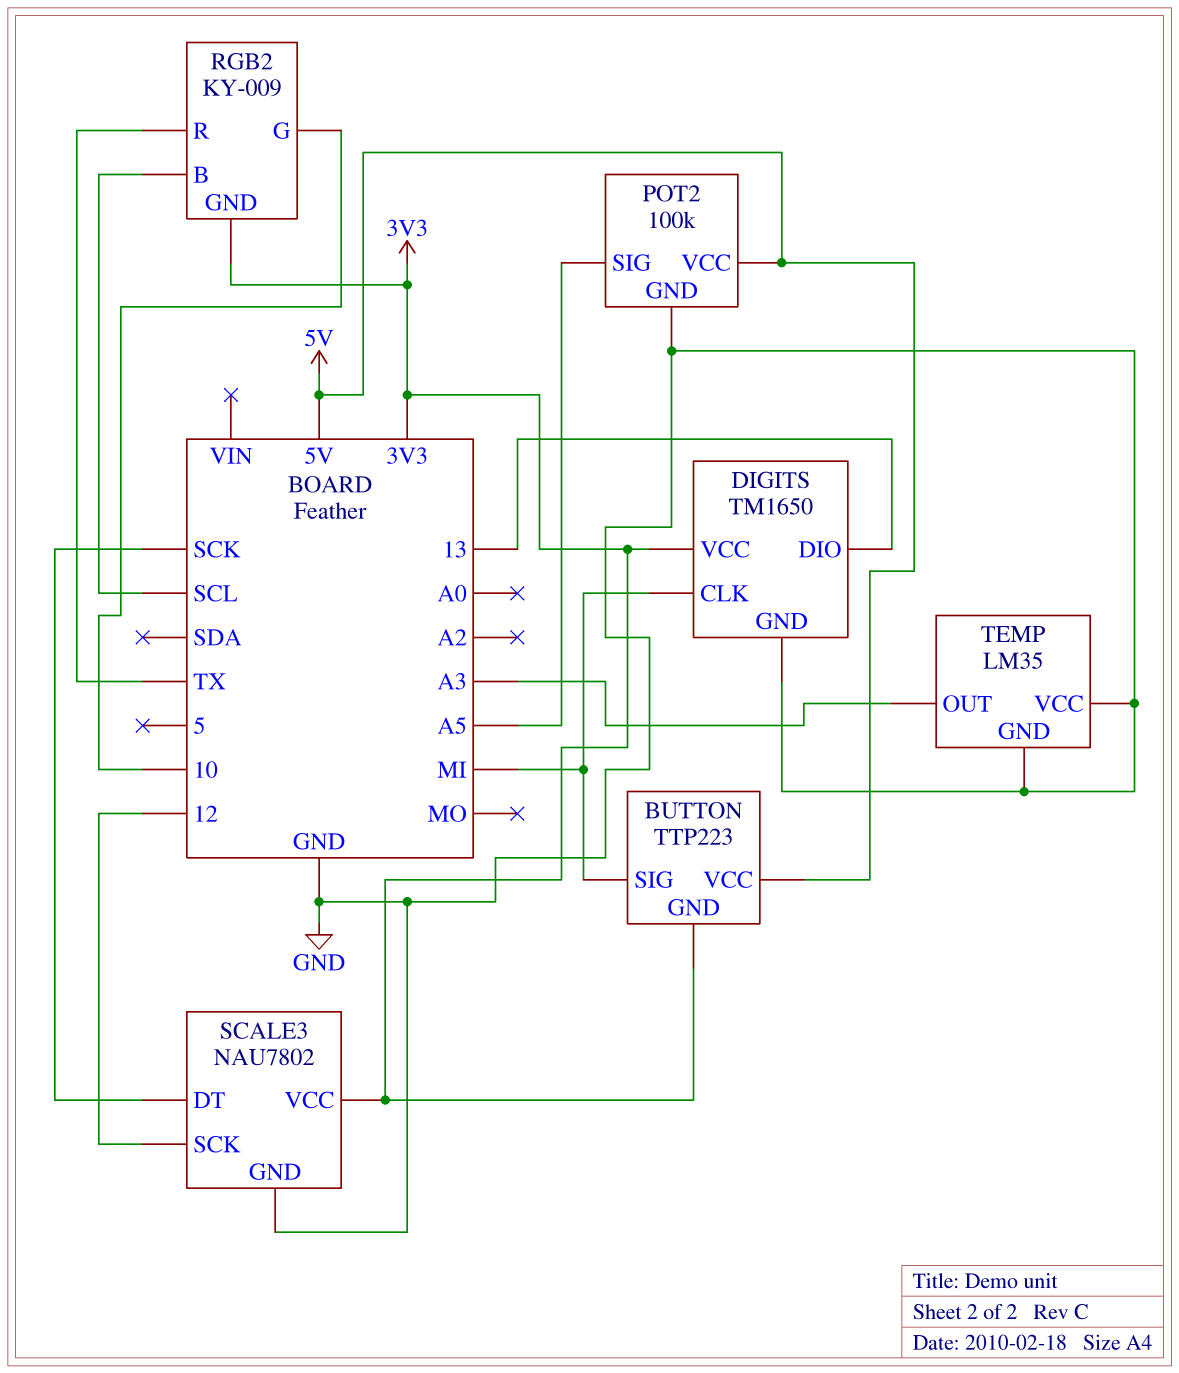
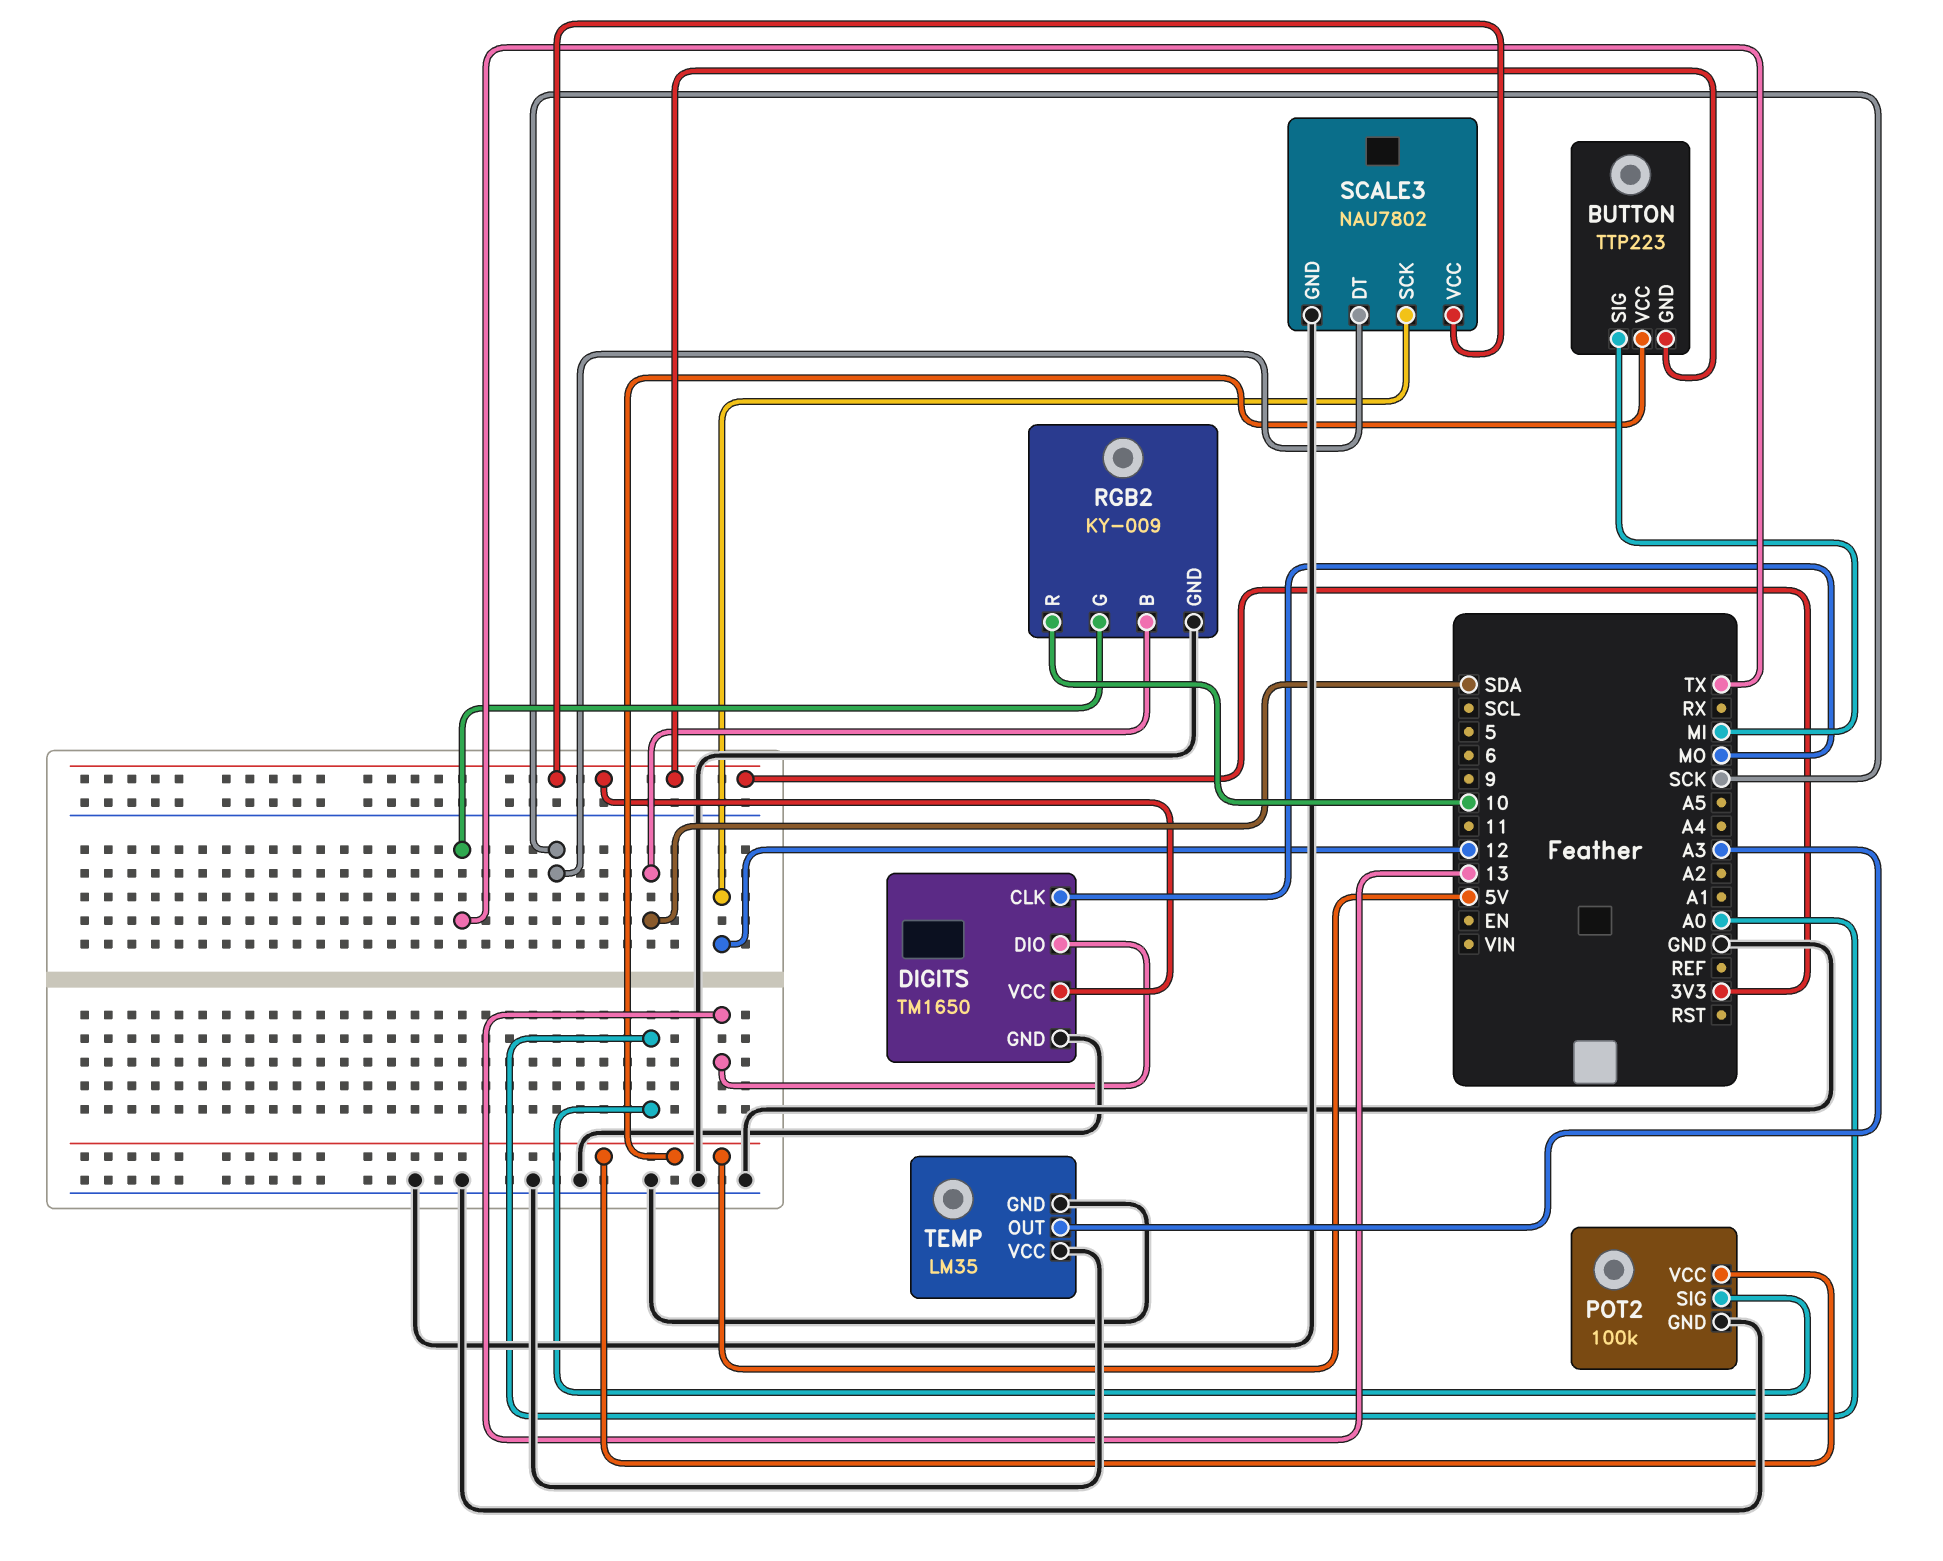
DIGITS pin CLK: MI -> MO
POT2 pin SIG: A5 -> A0
RGB2 pin B: SCL -> SDA
RGB2 pin G: 10 -> TX
RGB2 pin GND: 3V3 -> GND
RGB2 pin R: TX -> 10

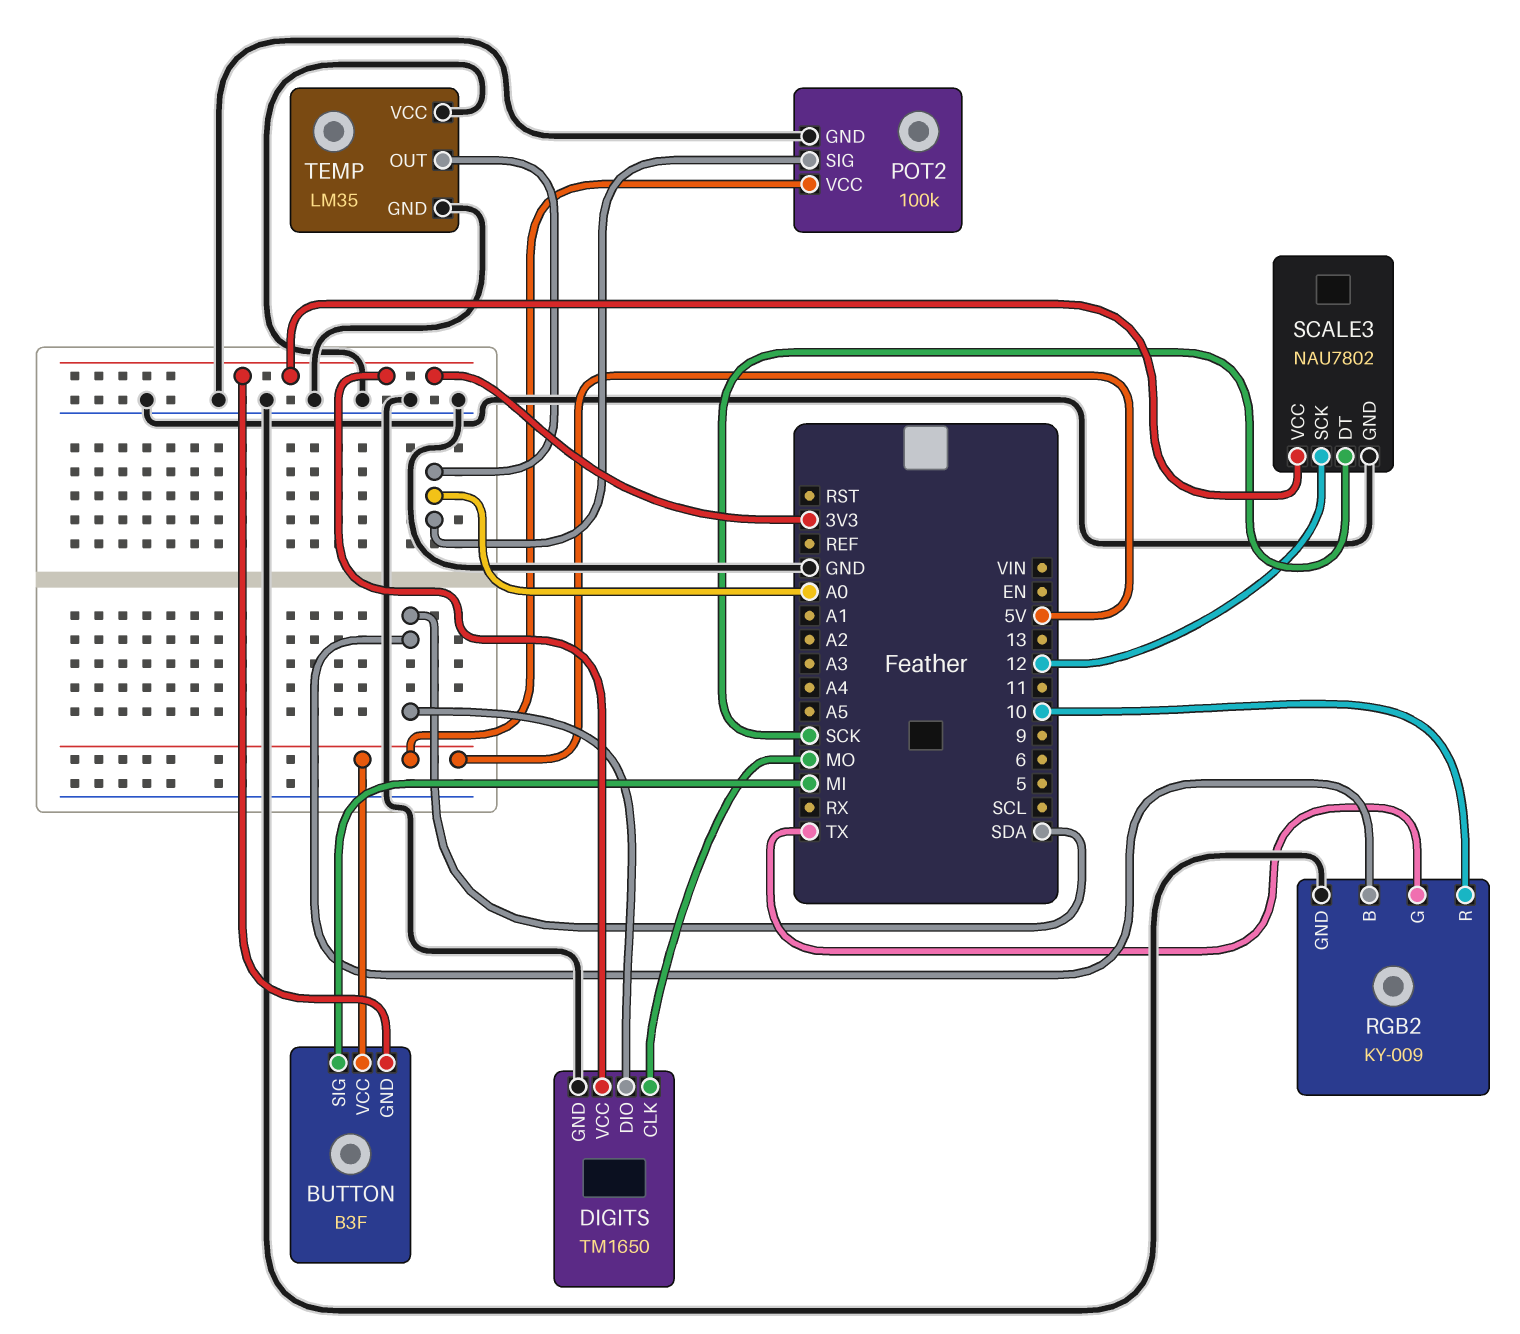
BUTTON: TTP223 -> B3F
DIGITS pin DIO: 13 -> SDA
TEMP pin OUT: A3 -> A0

